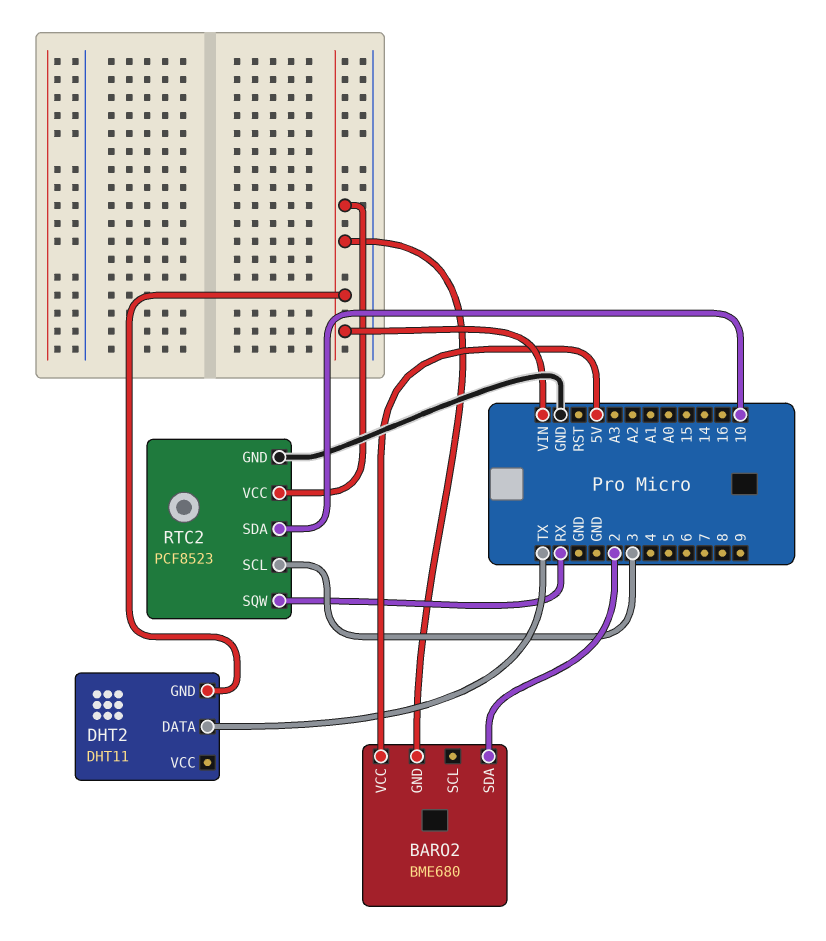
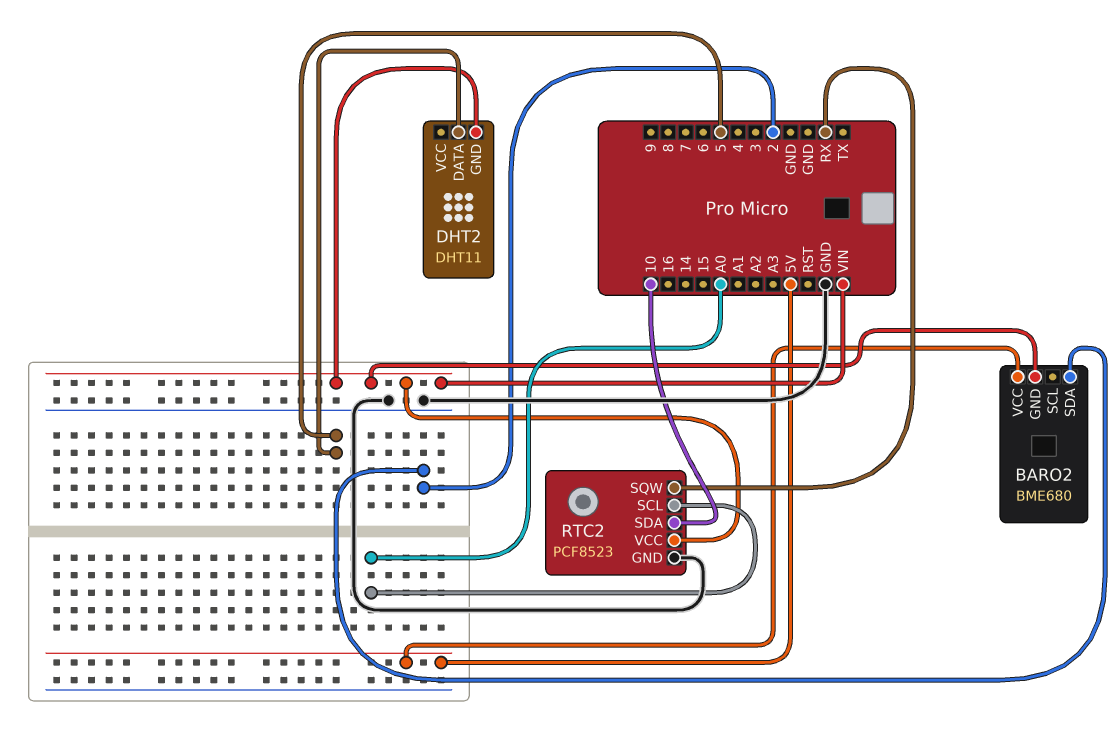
DHT2 pin DATA: TX -> 5
RTC2 pin SCL: 3 -> A0

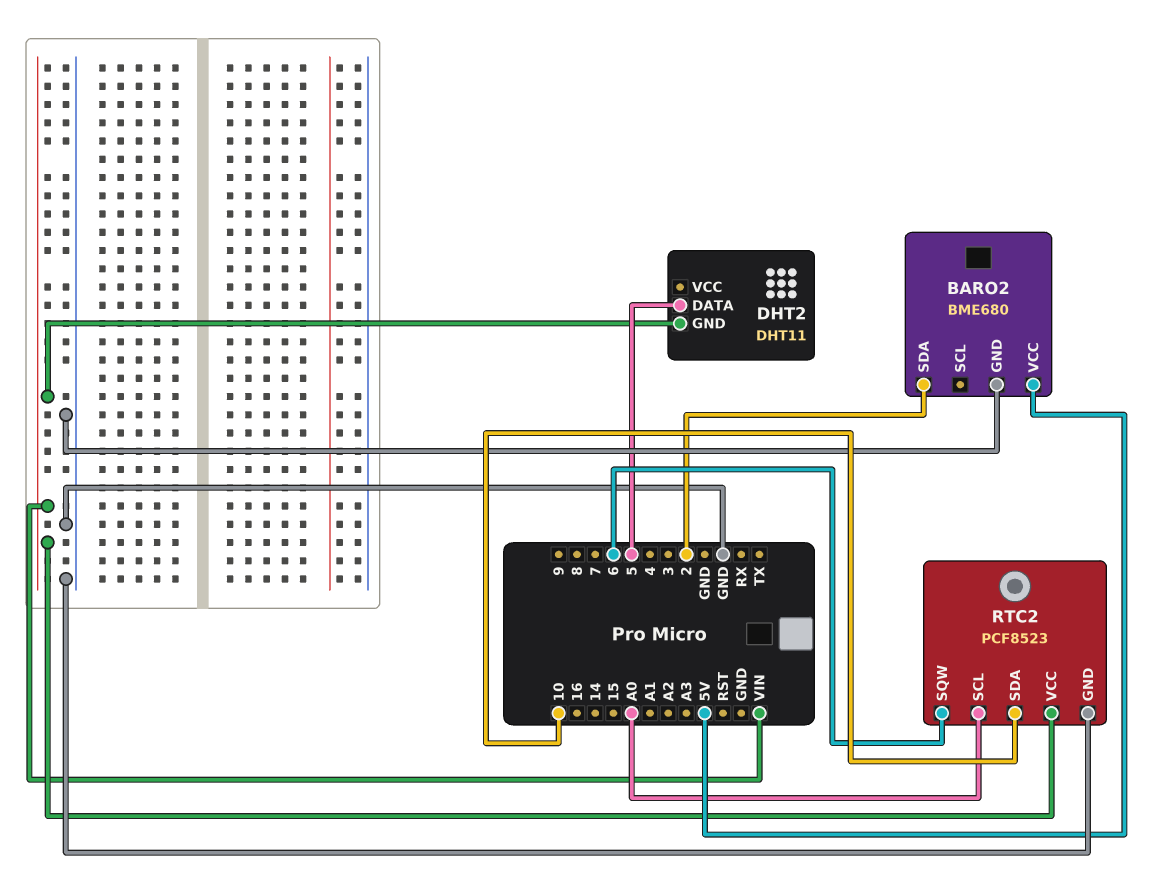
BARO2 pin GND: VIN -> GND
RTC2 pin SQW: RX -> 6

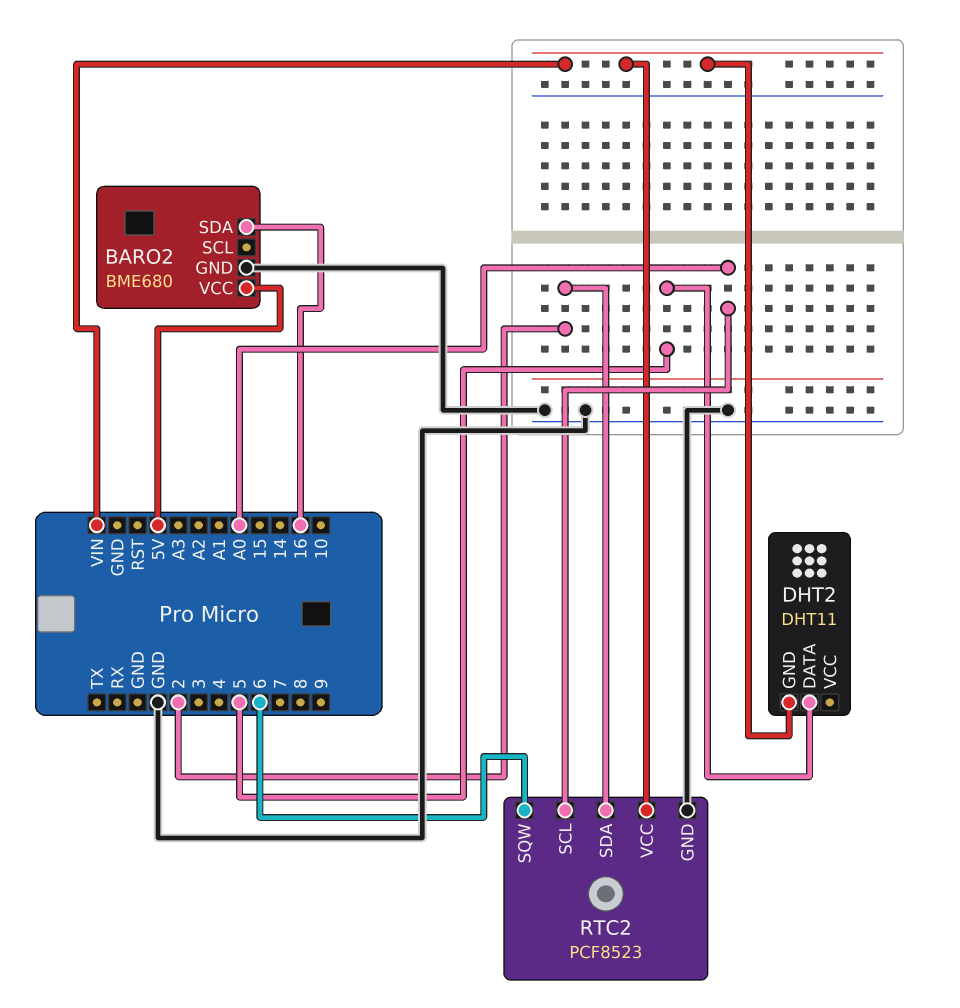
BARO2 pin SDA: 2 -> 16
RTC2 pin SDA: 10 -> 2

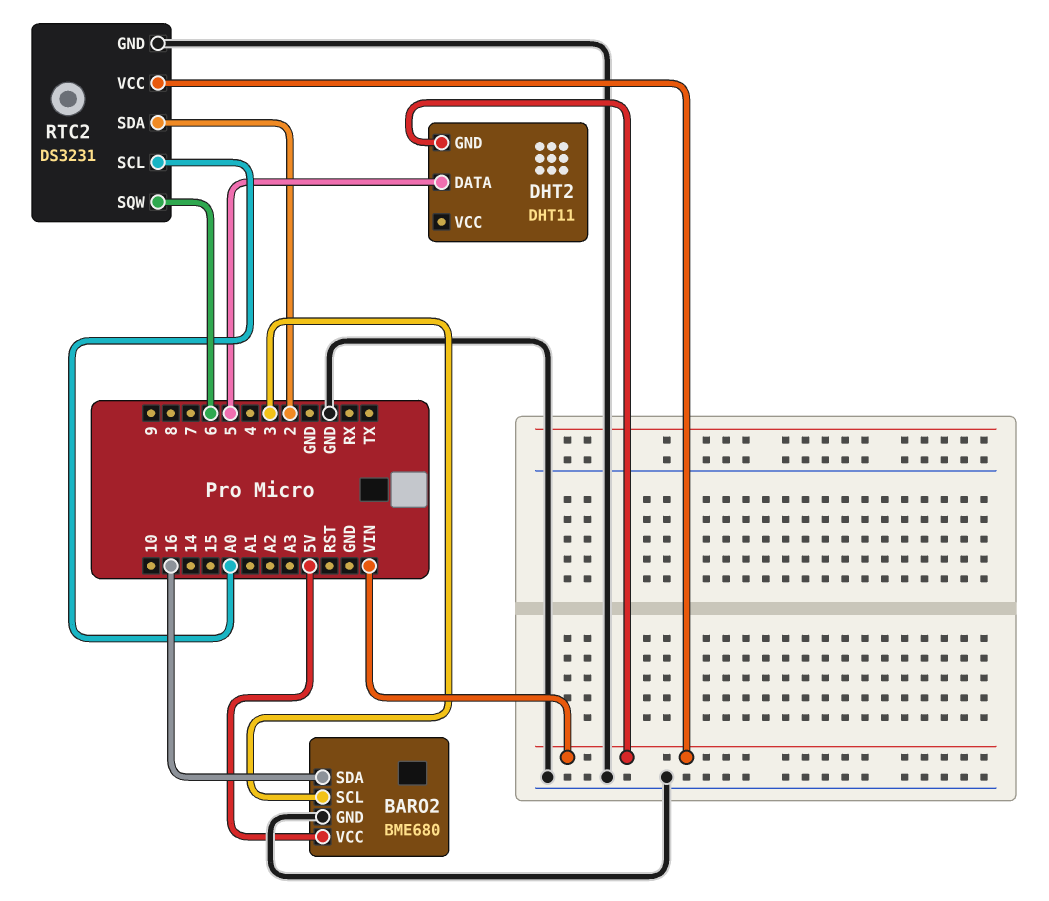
BARO2 pin SCL: none -> 3
RTC2: PCF8523 -> DS3231

